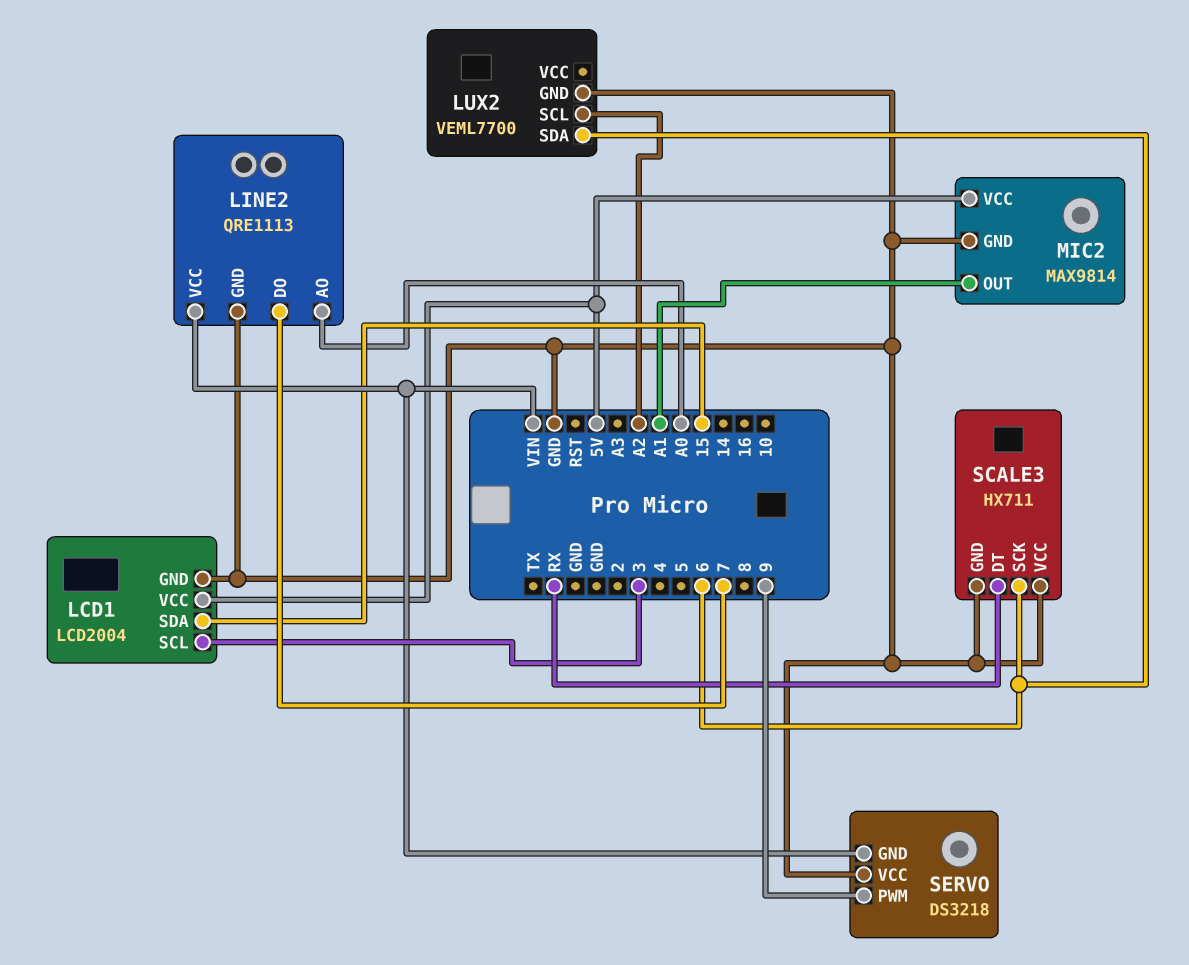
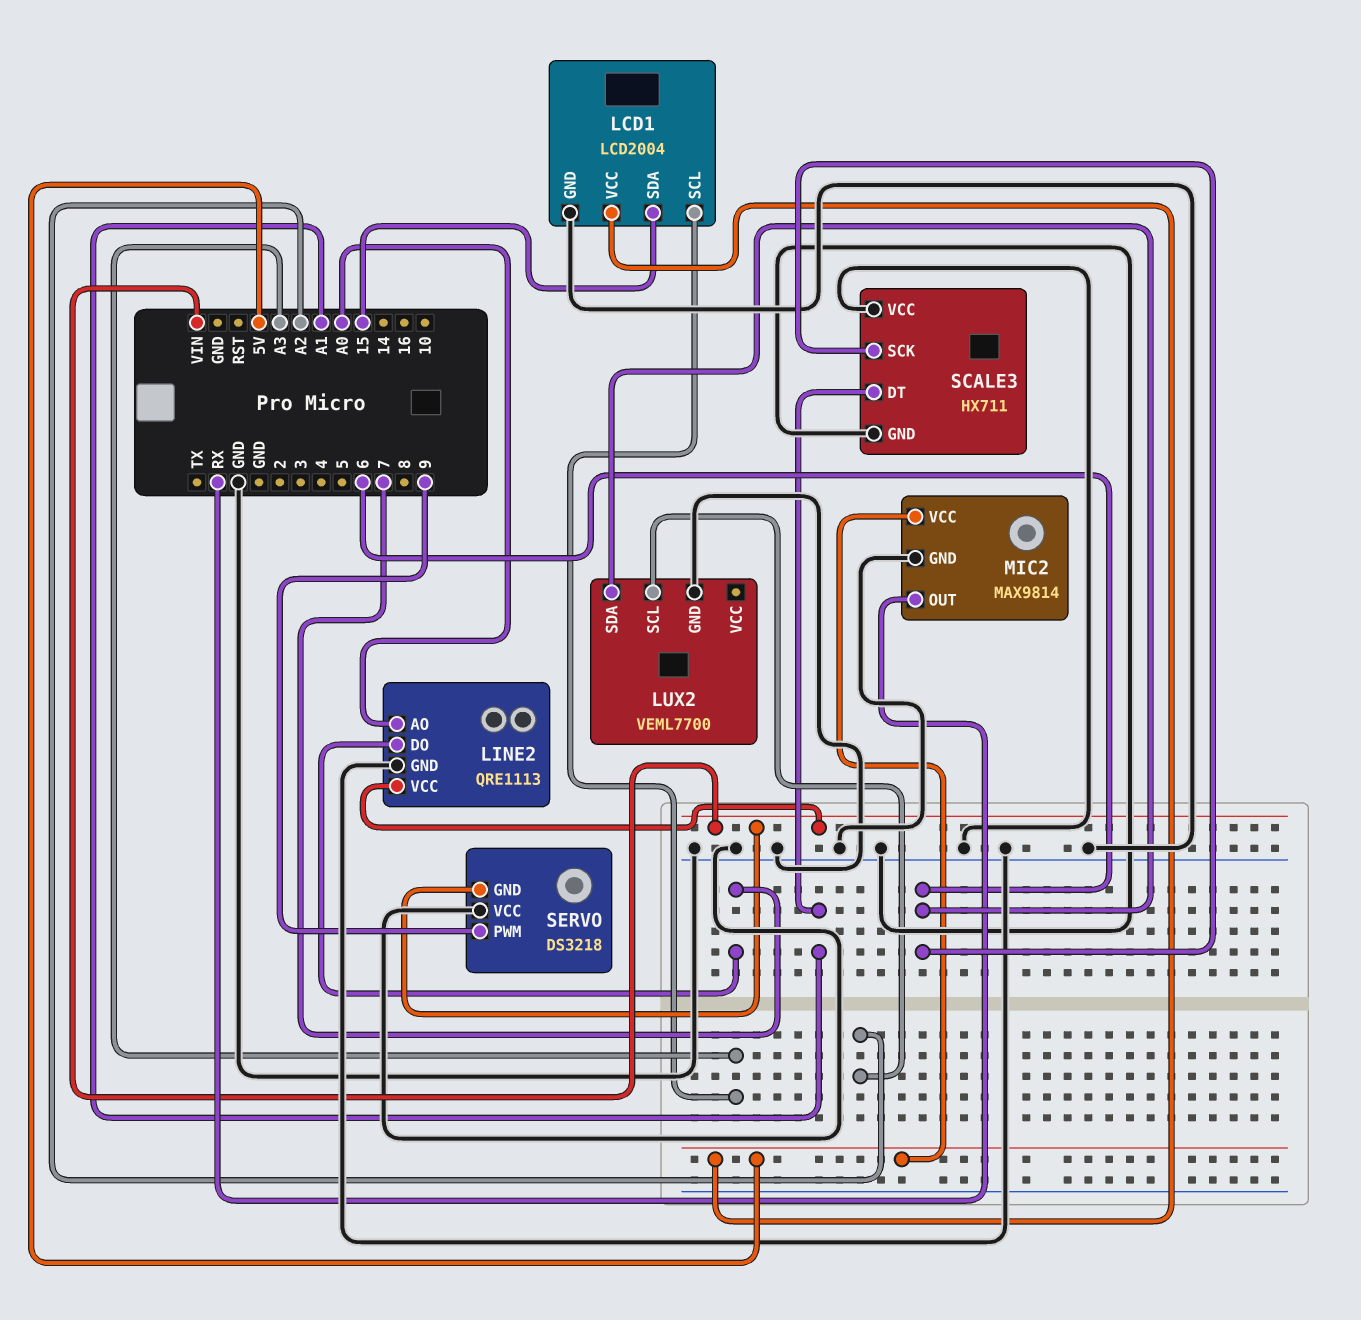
LCD1 pin SCL: 3 -> A3
MIC2 pin OUT: A1 -> RX
SCALE3 pin DT: RX -> A1

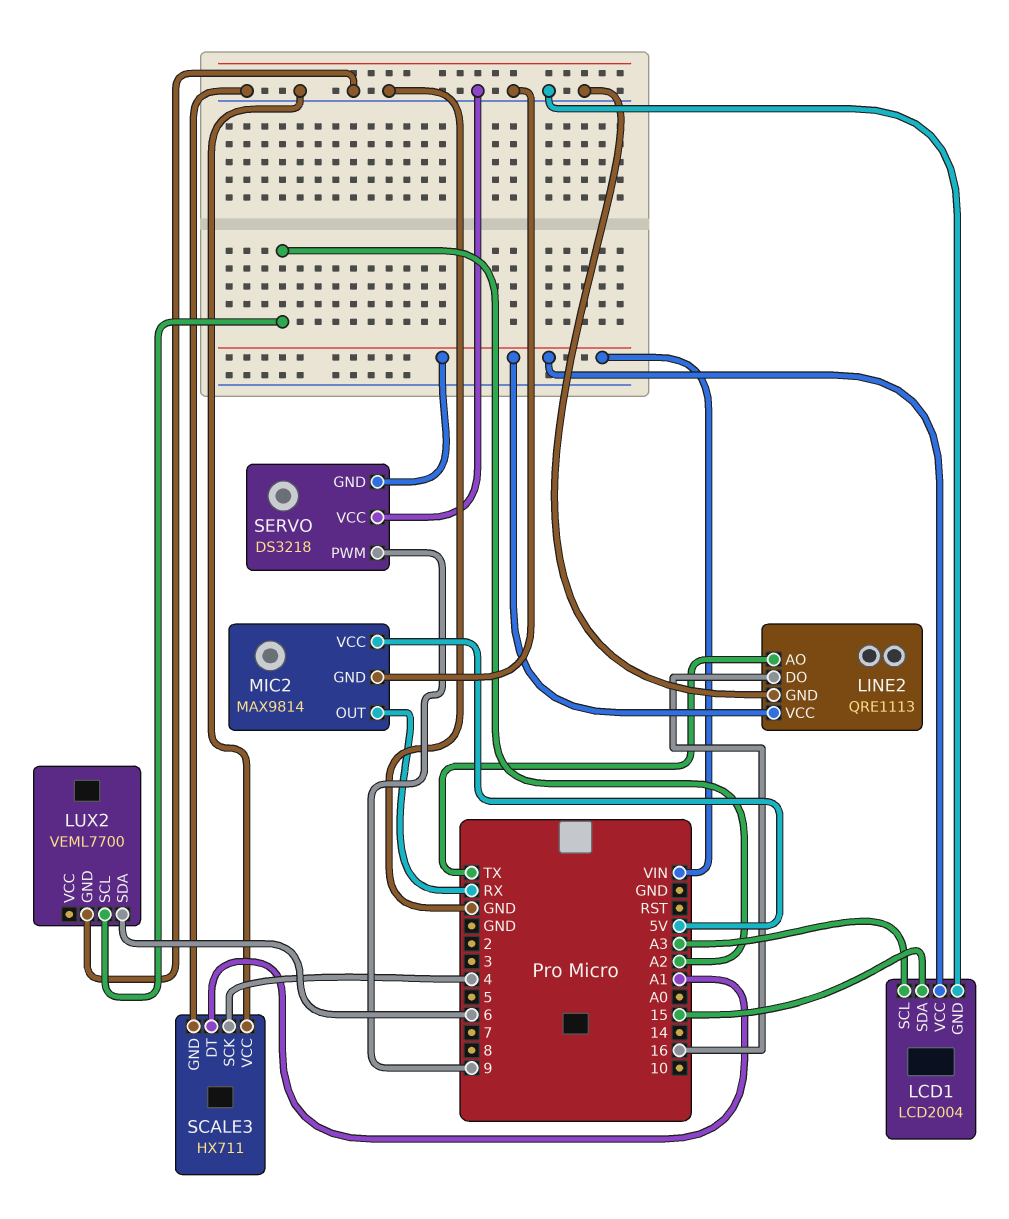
LCD1 pin VCC: 5V -> VIN
LINE2 pin AO: A0 -> TX
LINE2 pin DO: 7 -> 16
SCALE3 pin SCK: 6 -> 4

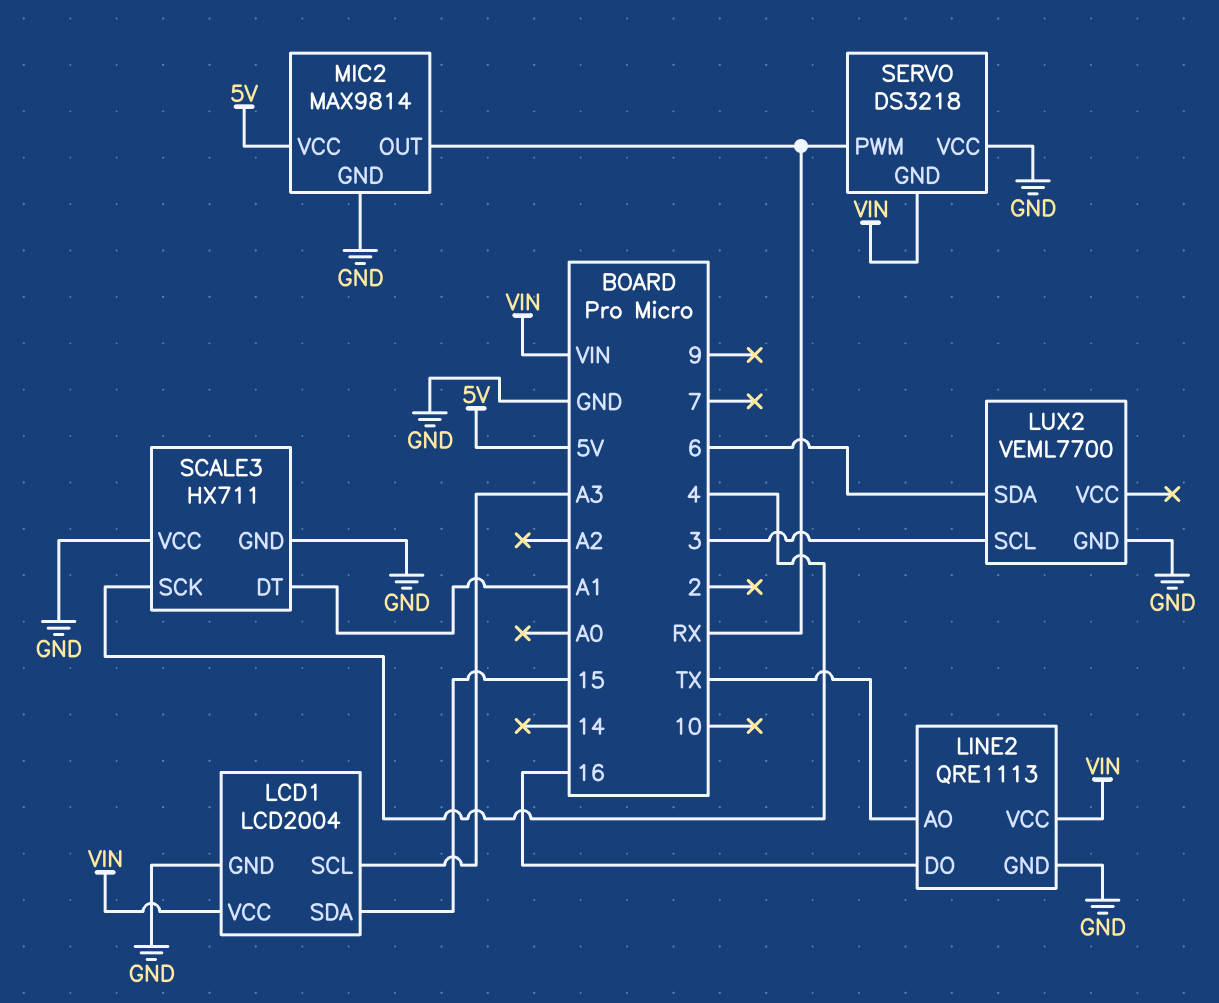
LUX2 pin SCL: A2 -> 3
SERVO pin PWM: 9 -> RX

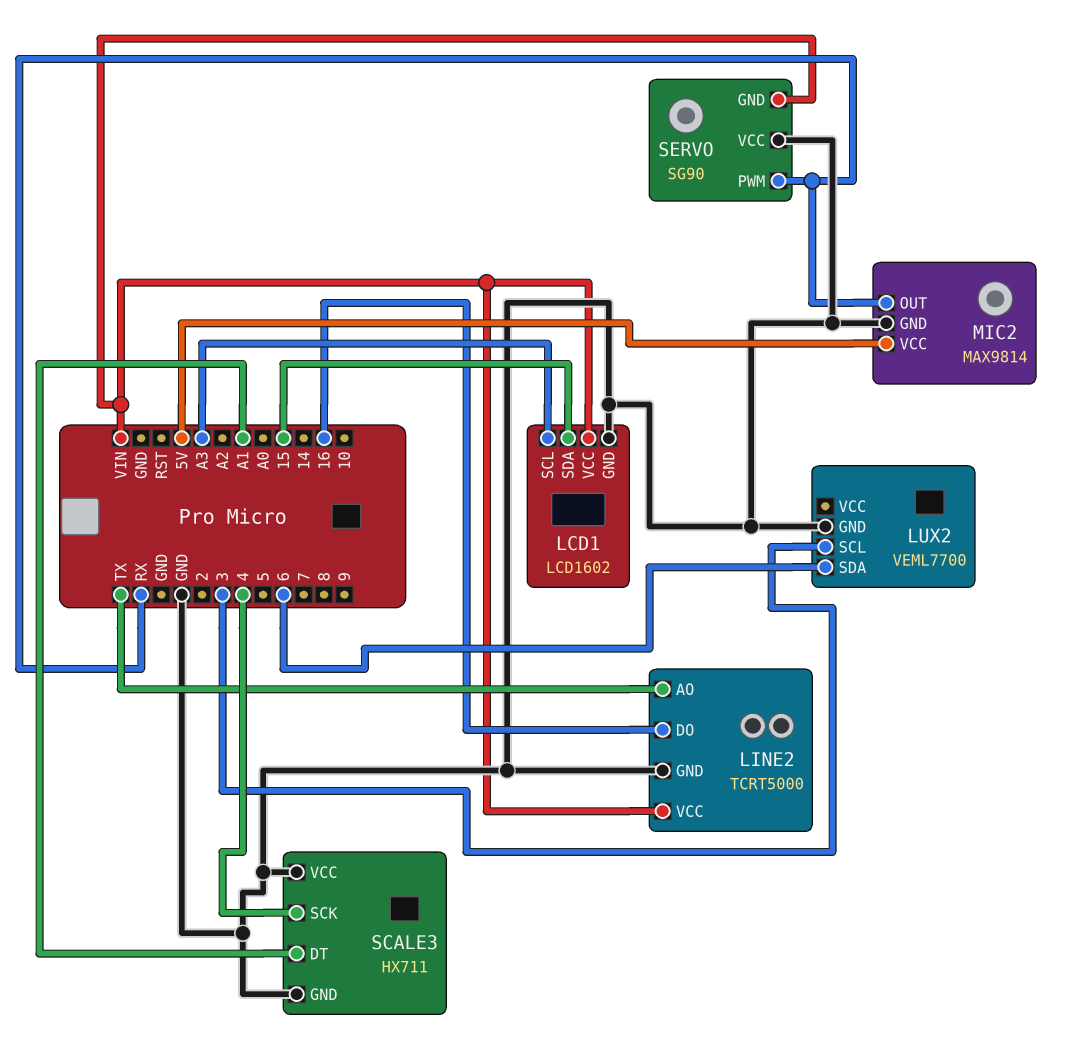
LCD1: LCD2004 -> LCD1602
LINE2: QRE1113 -> TCRT5000
SERVO: DS3218 -> SG90

